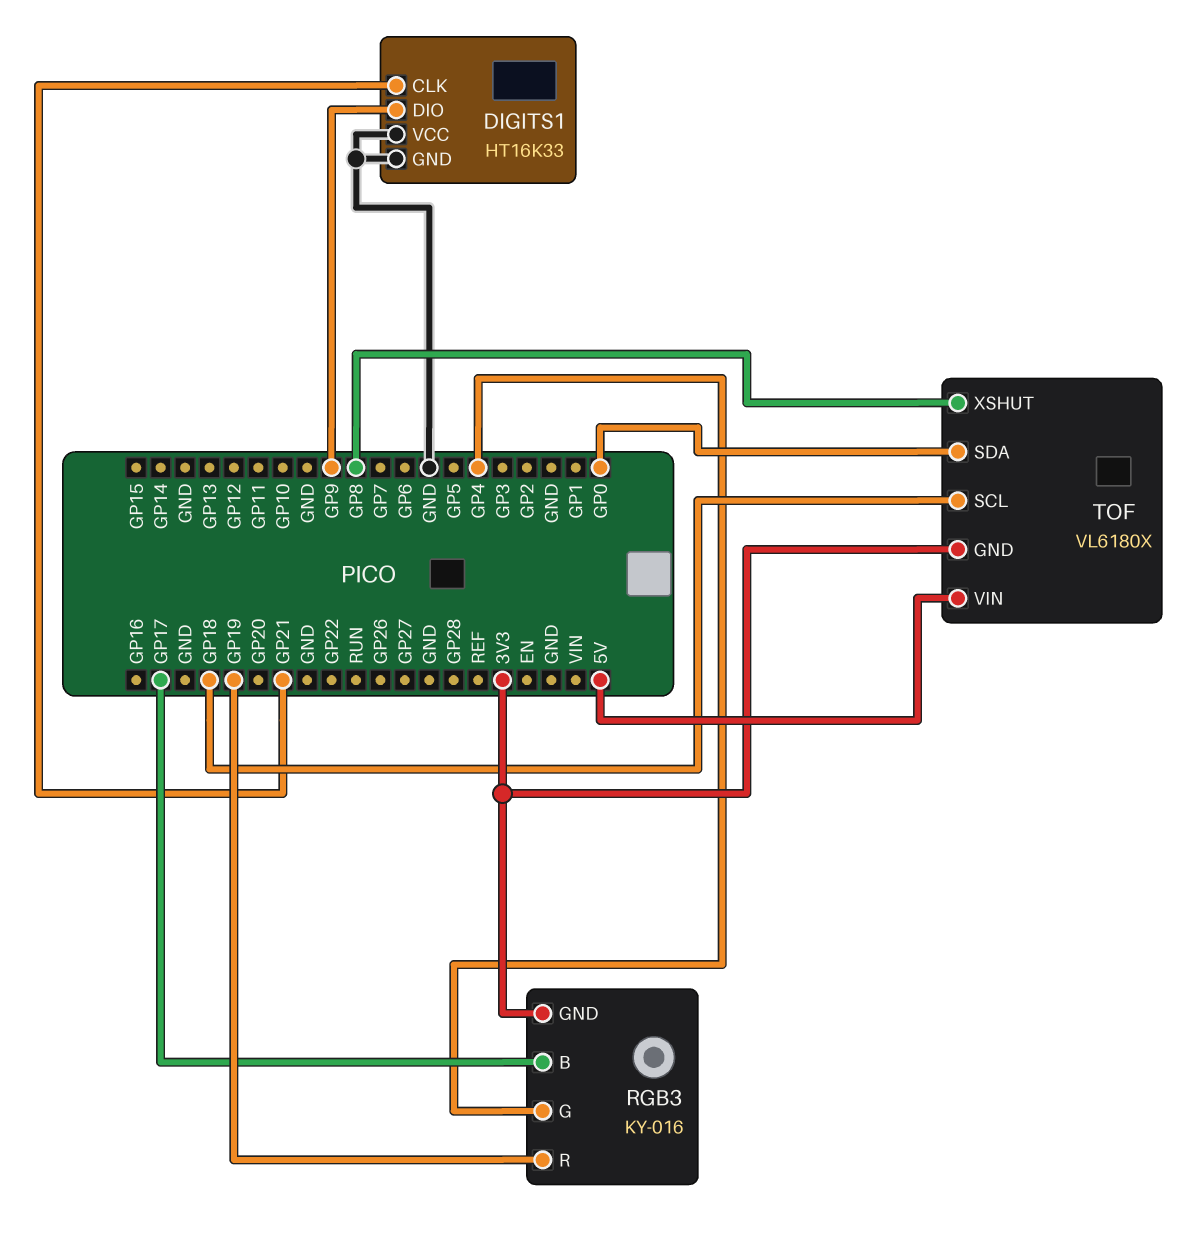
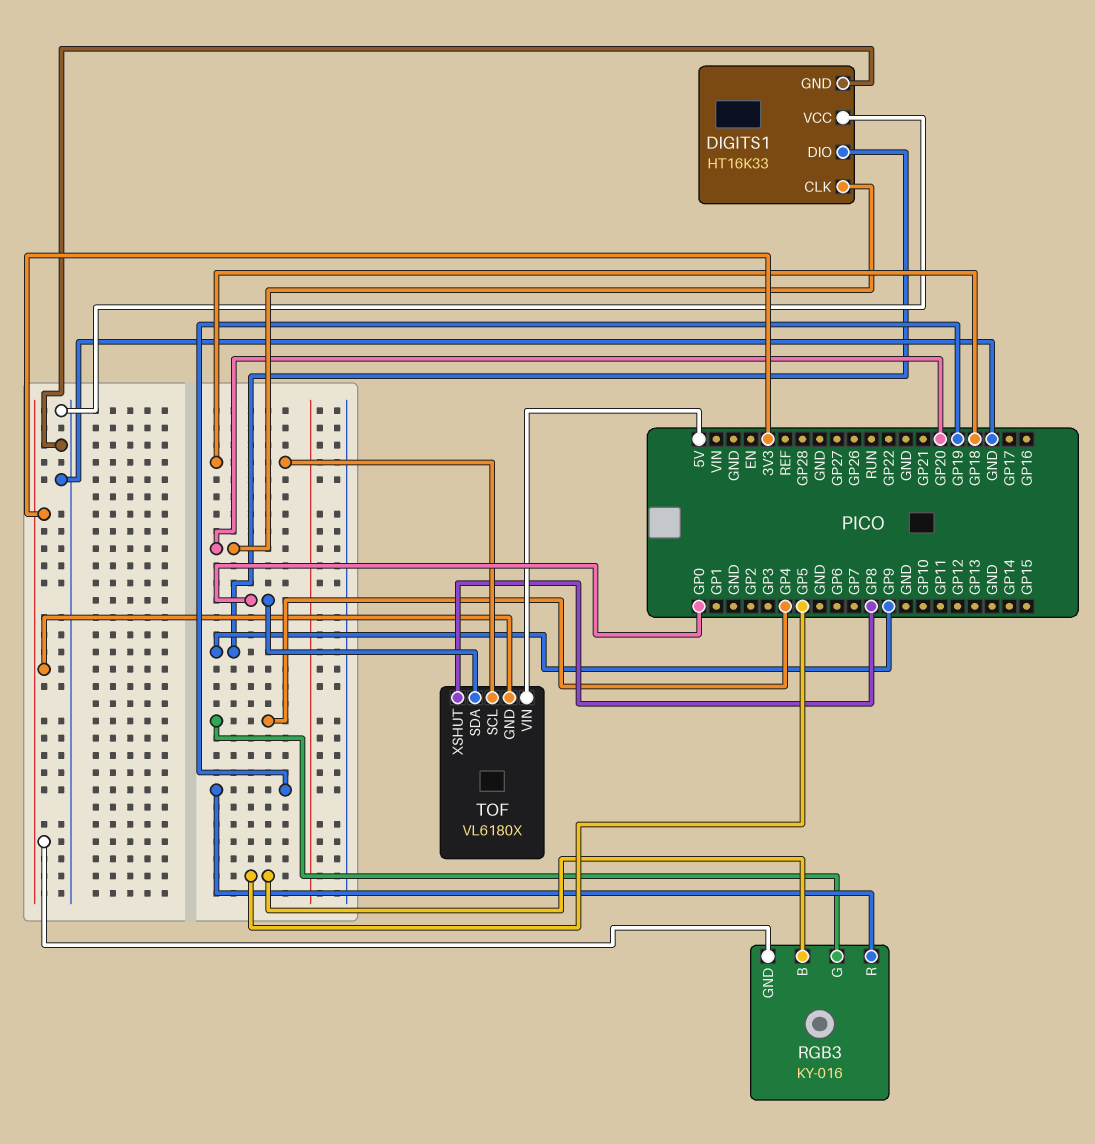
DIGITS1 pin CLK: GP21 -> GP20
RGB3 pin B: GP17 -> GP5

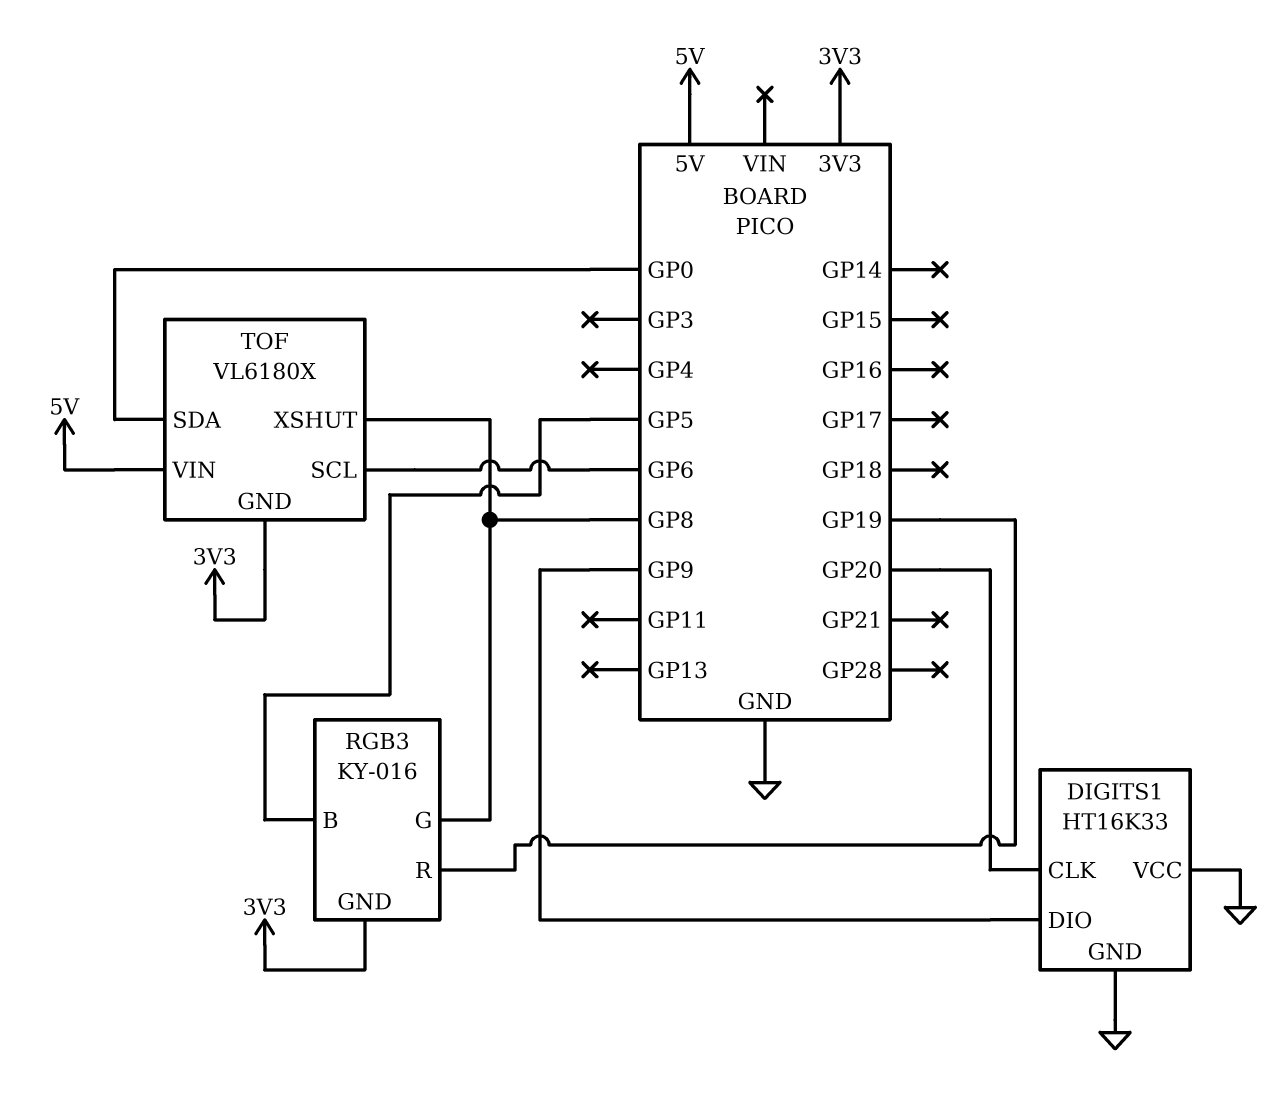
RGB3 pin G: GP4 -> GP8
TOF pin SCL: GP18 -> GP6

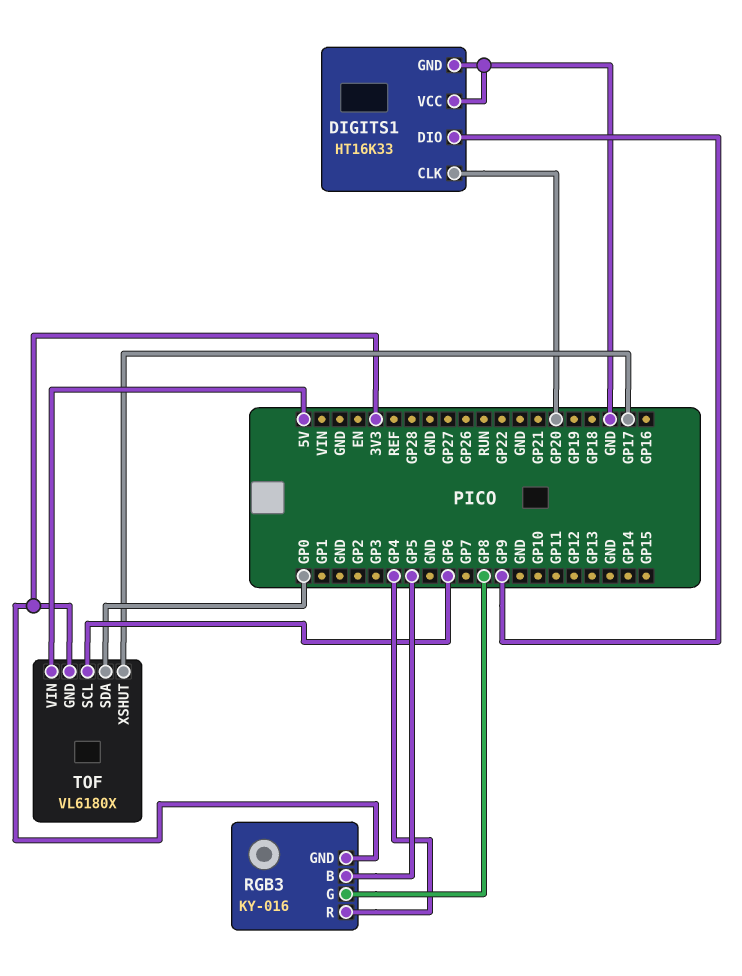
RGB3 pin R: GP19 -> GP4
TOF pin XSHUT: GP8 -> GP17

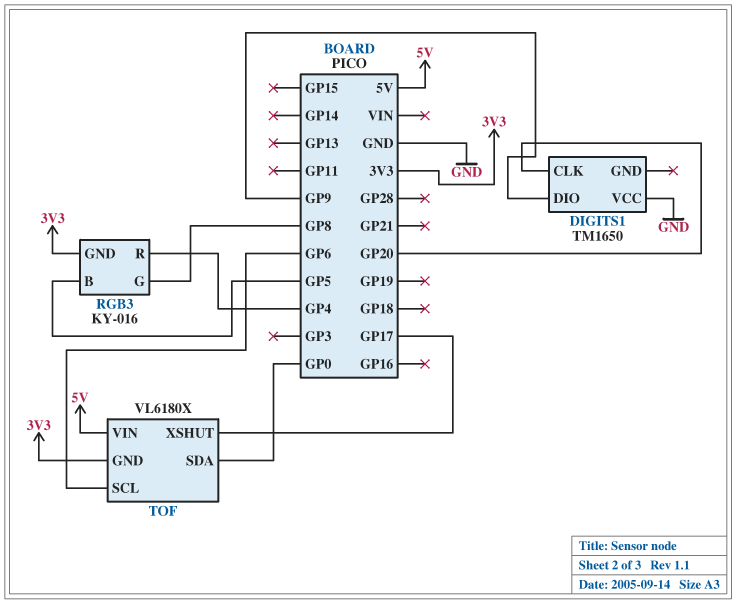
DIGITS1: HT16K33 -> TM1650
DIGITS1 pin GND: GND -> none

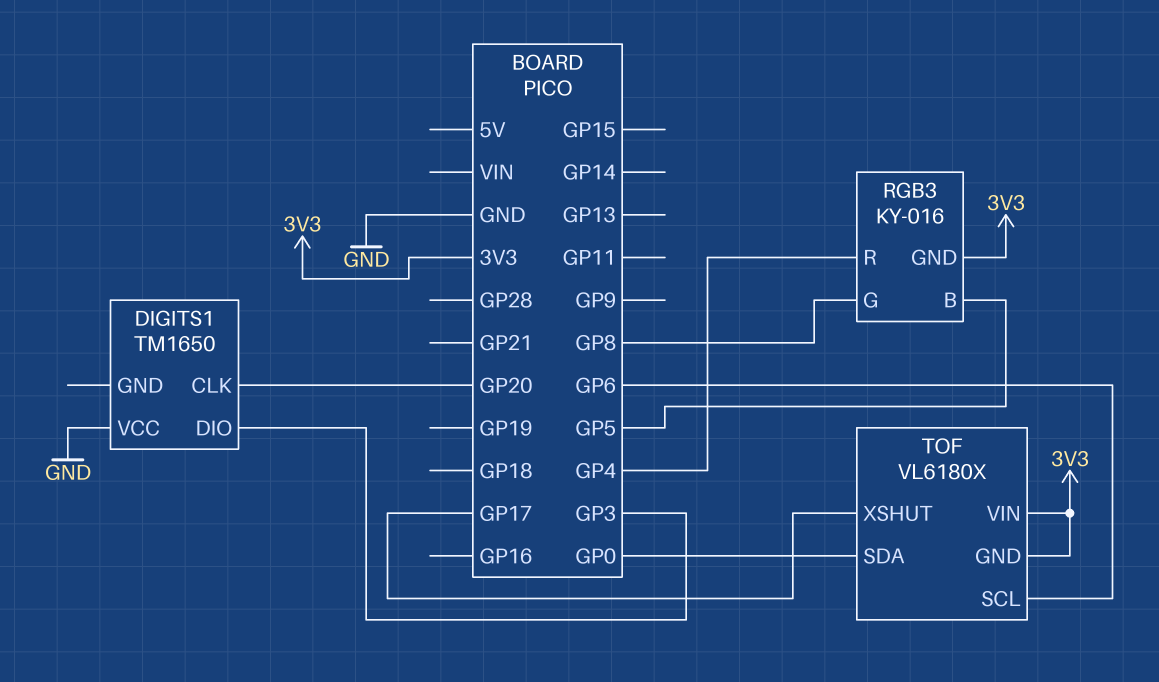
DIGITS1 pin DIO: GP9 -> GP3
TOF pin VIN: 5V -> 3V3

